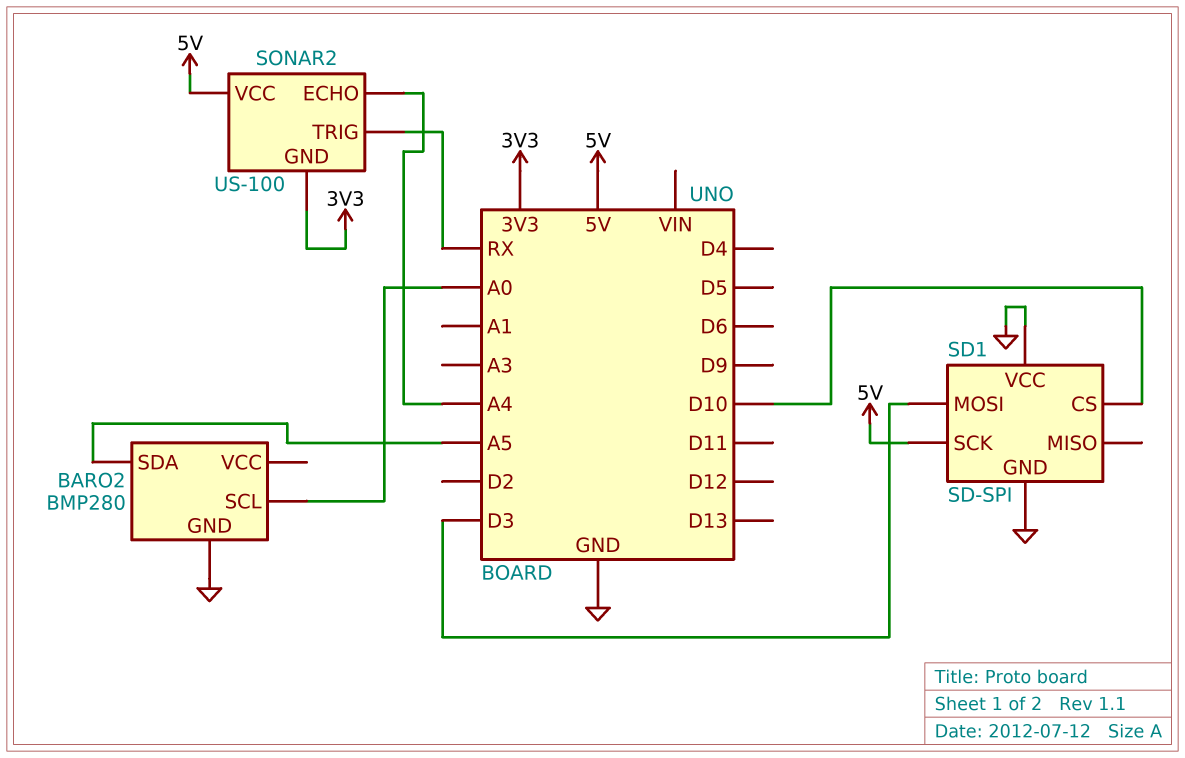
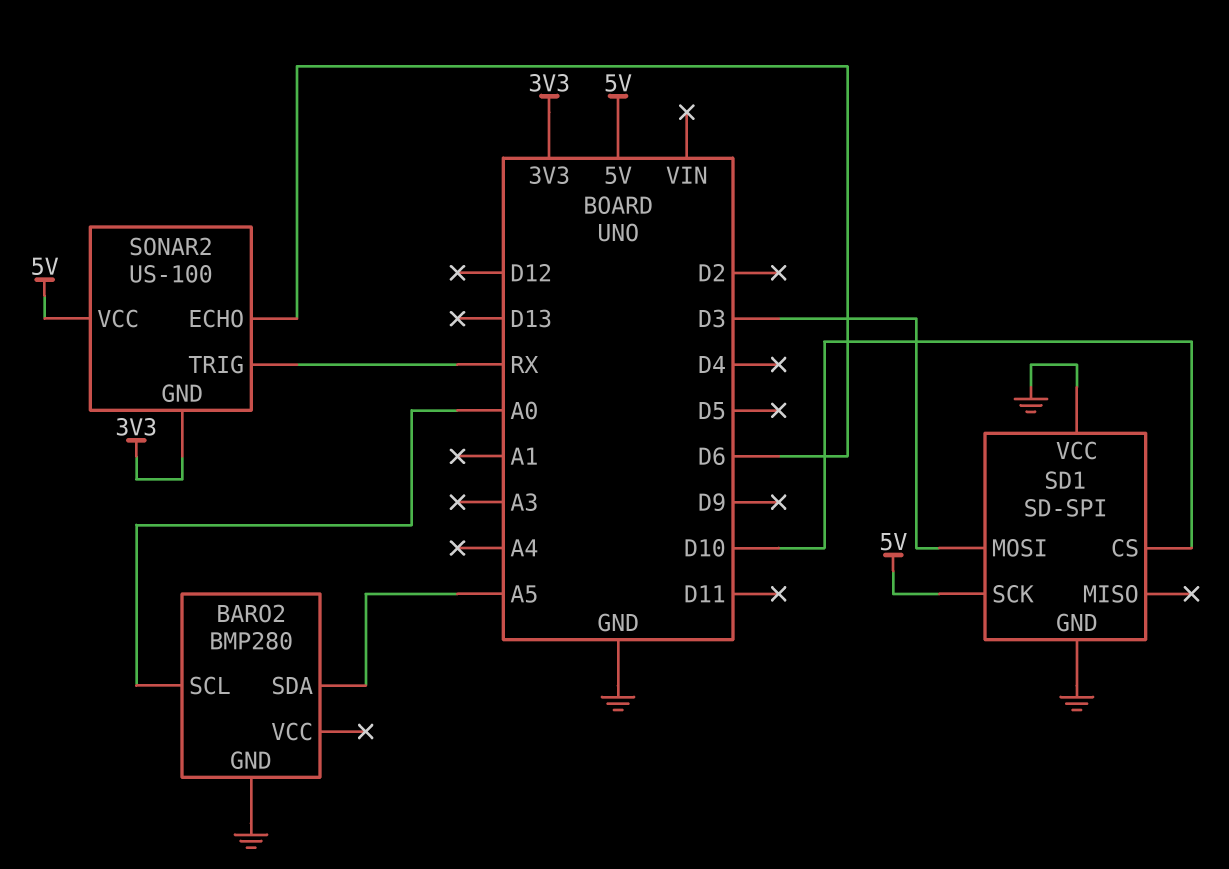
SONAR2 pin ECHO: A4 -> D6

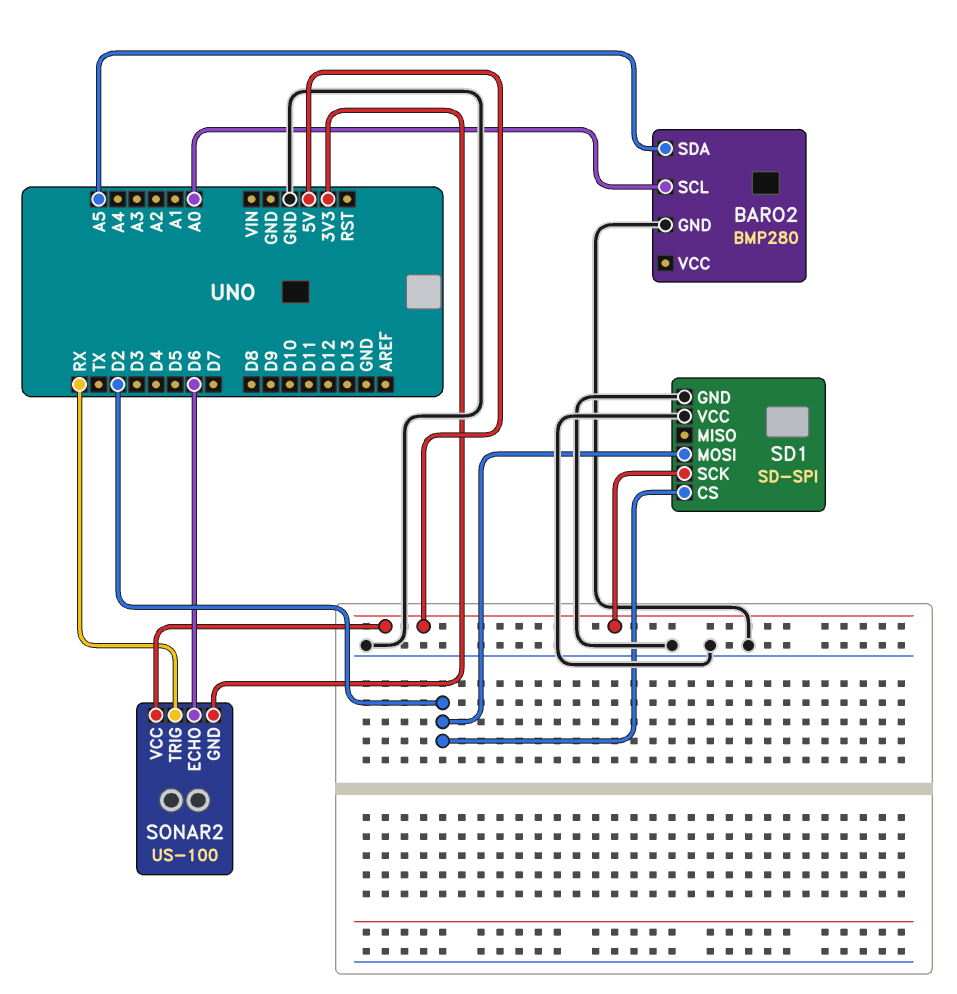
SD1 pin CS: D10 -> D2
SD1 pin MOSI: D3 -> D2

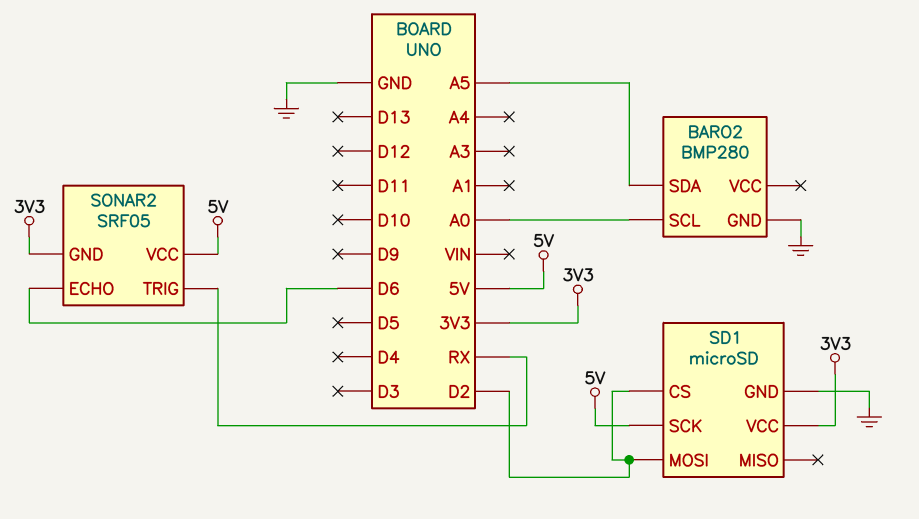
SD1: SD-SPI -> microSD
SD1 pin VCC: GND -> 3V3
SONAR2: US-100 -> SRF05

